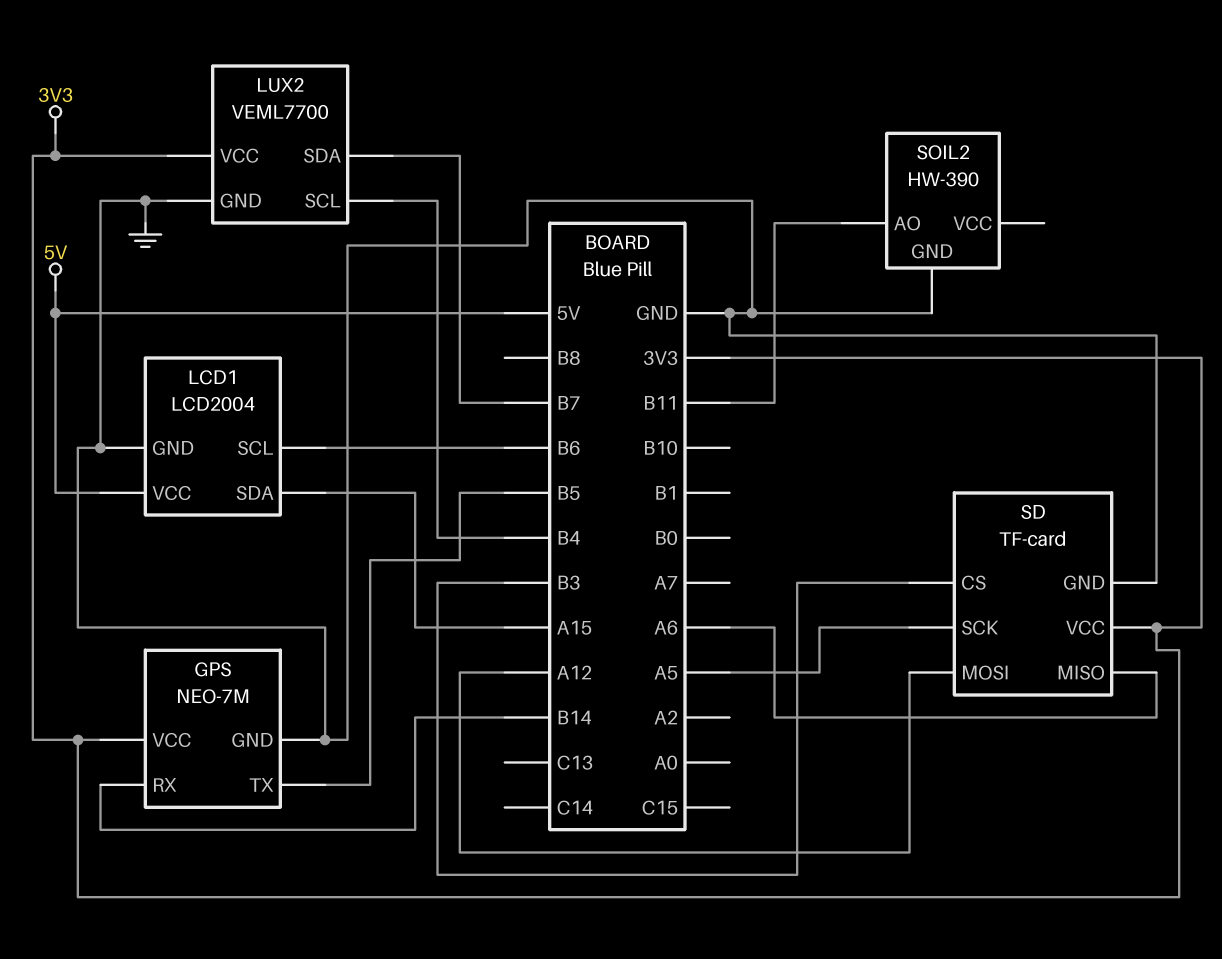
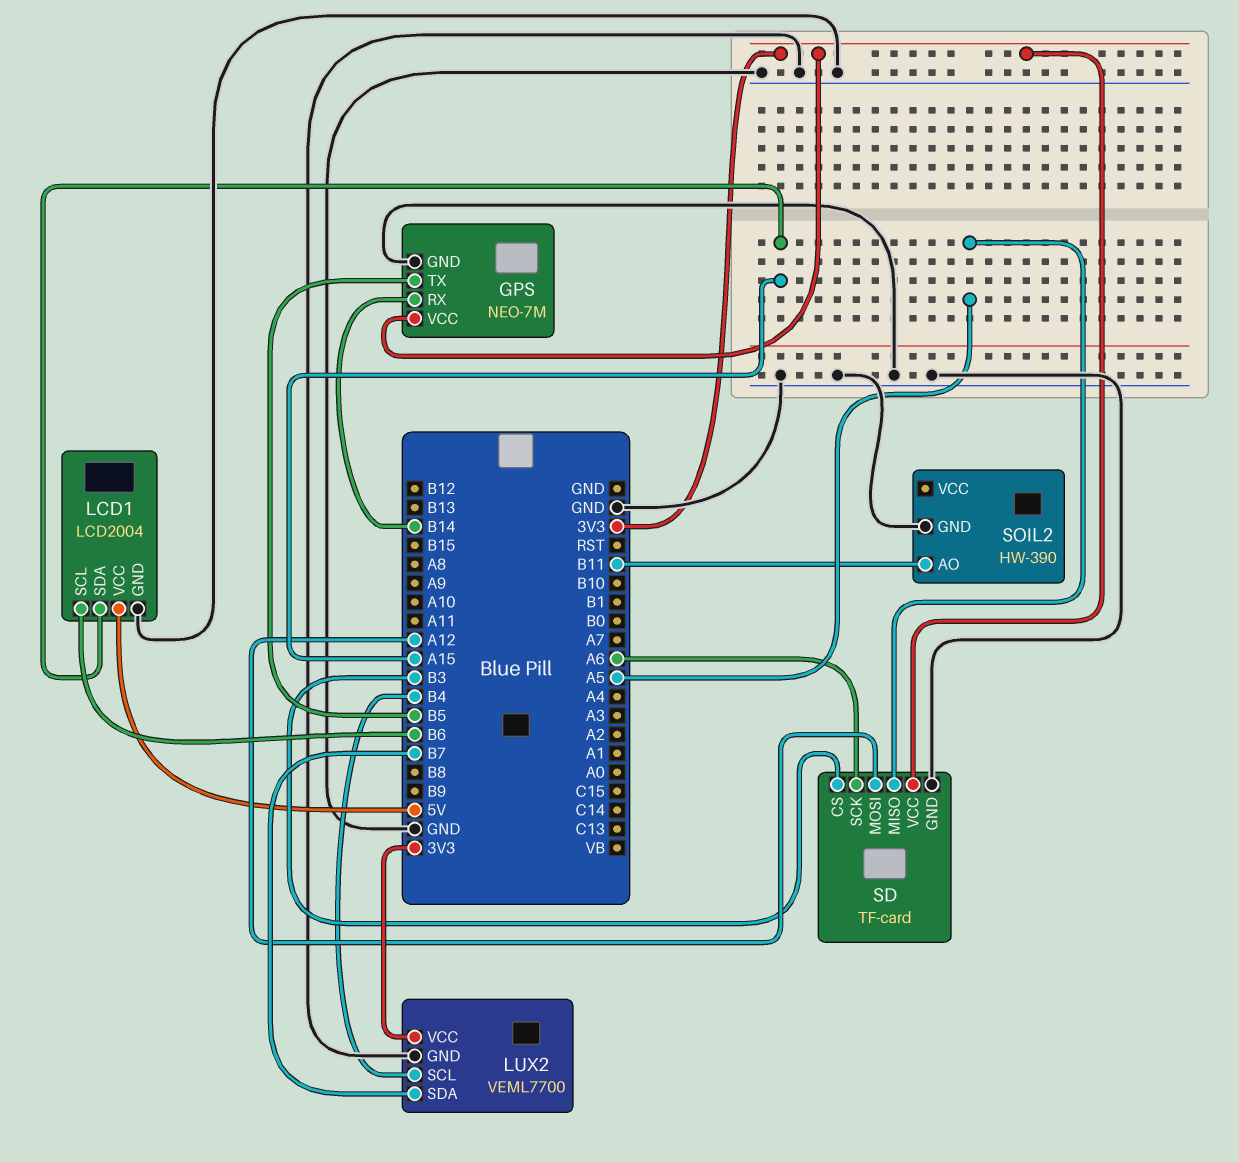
SD pin MISO: A6 -> A5
SD pin SCK: A5 -> A6

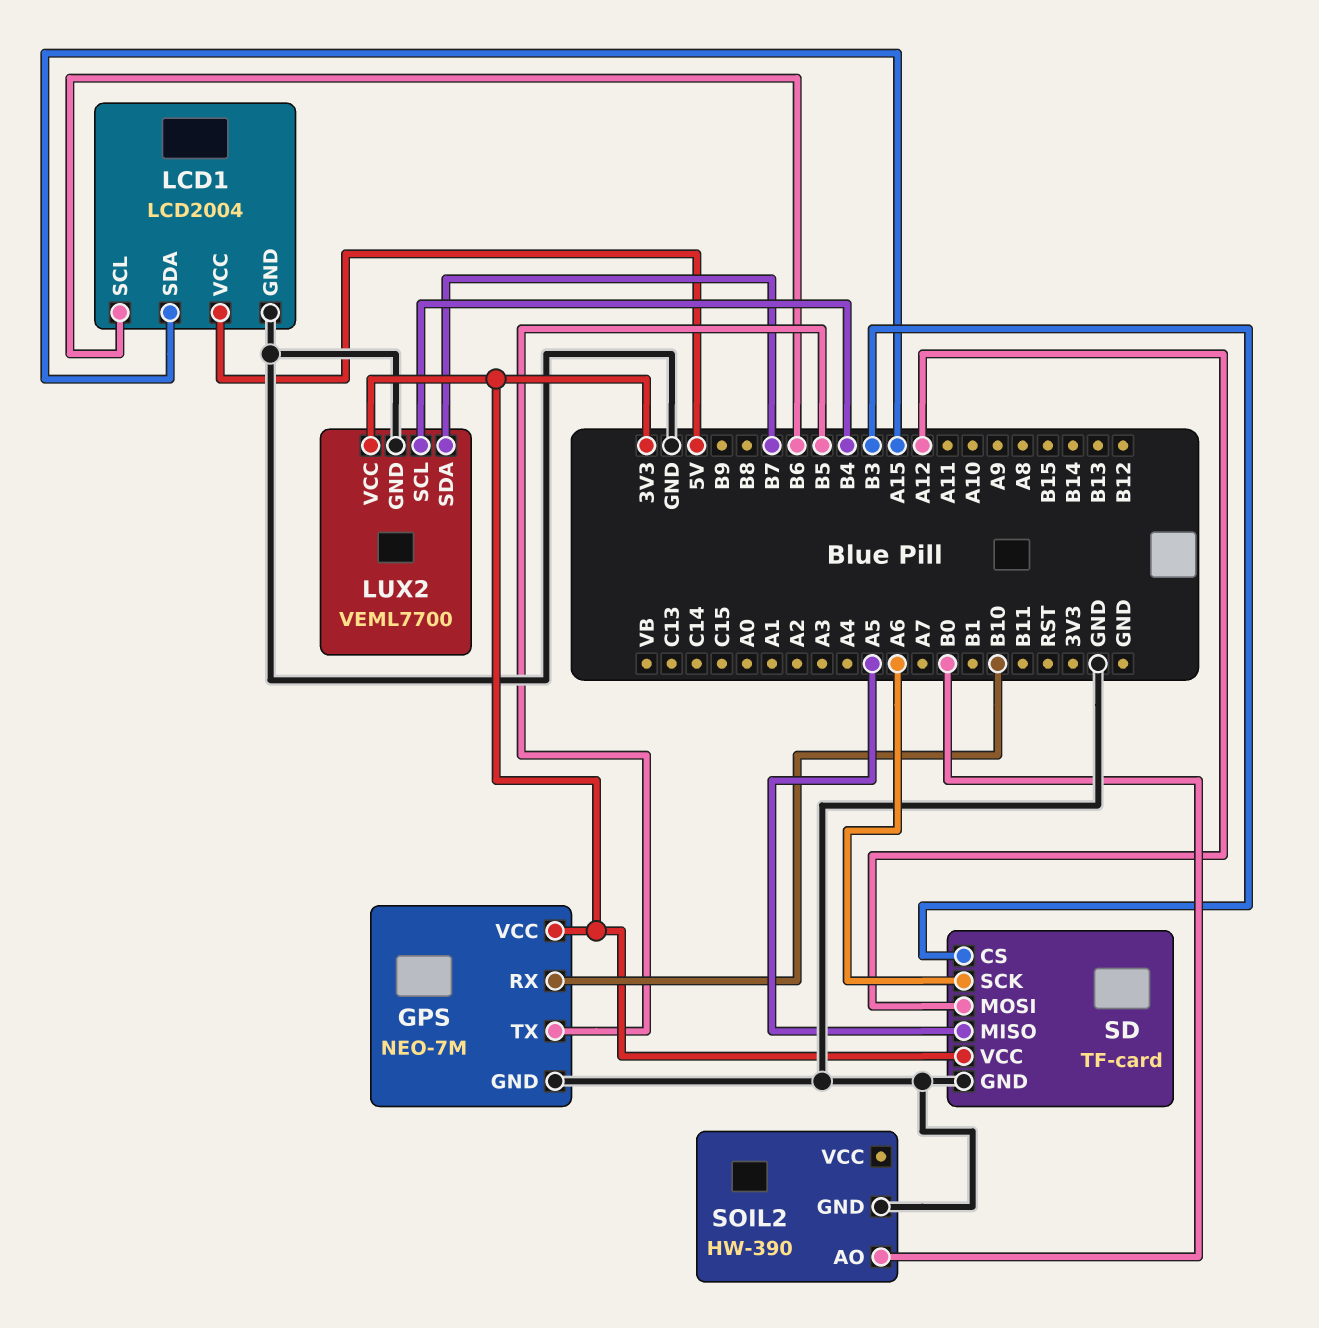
GPS pin RX: B14 -> B10
SOIL2 pin AO: B11 -> B0

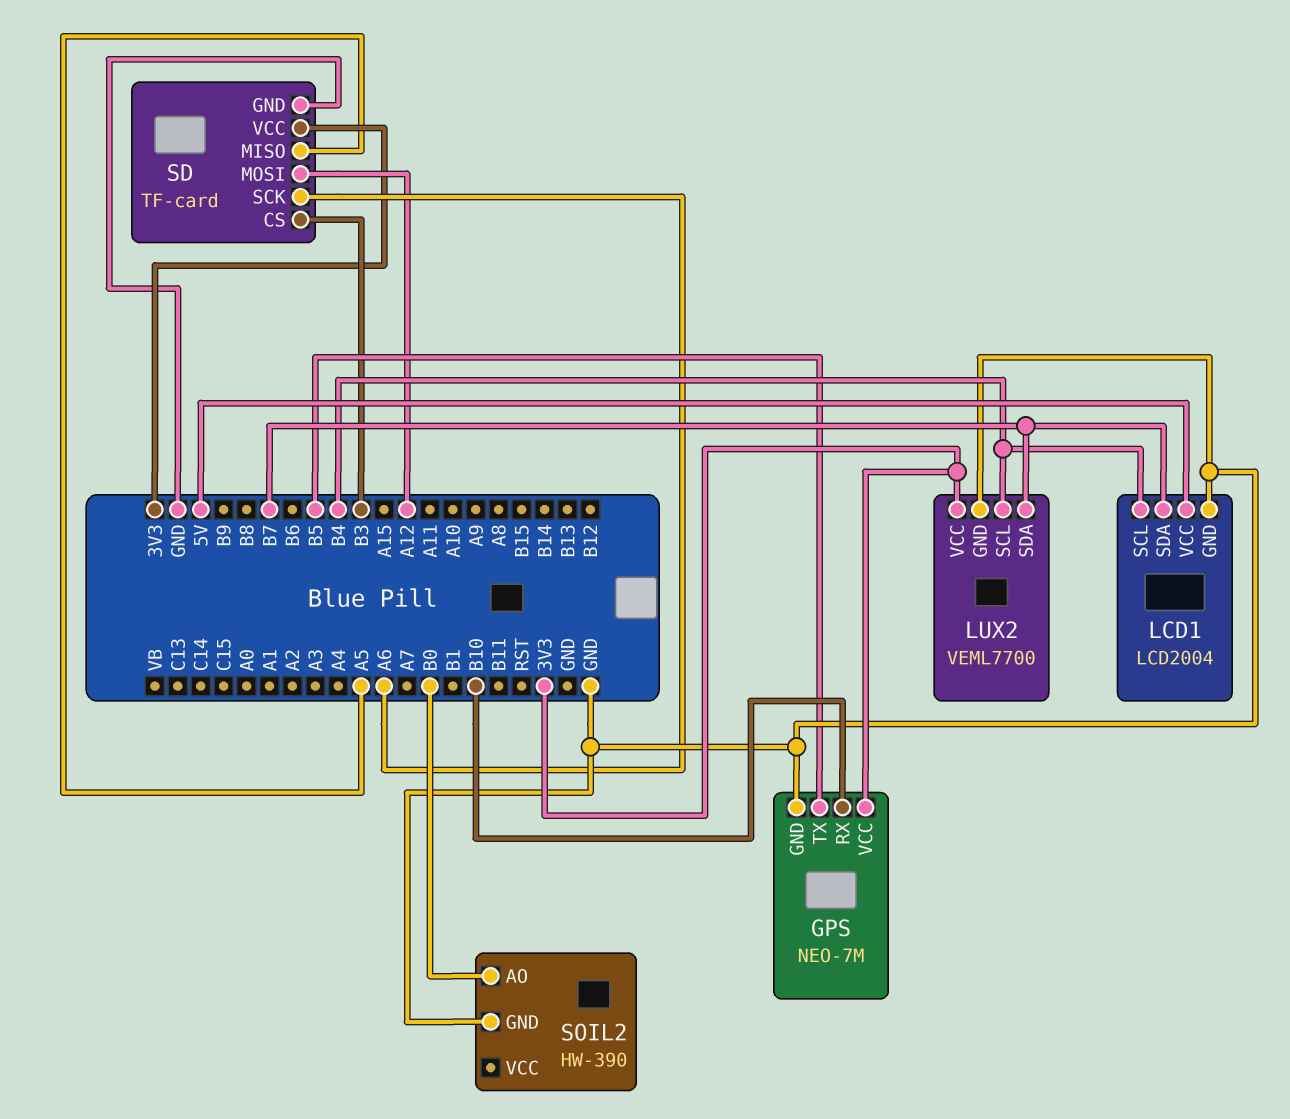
LCD1 pin SCL: B6 -> B4
LCD1 pin SDA: A15 -> B7

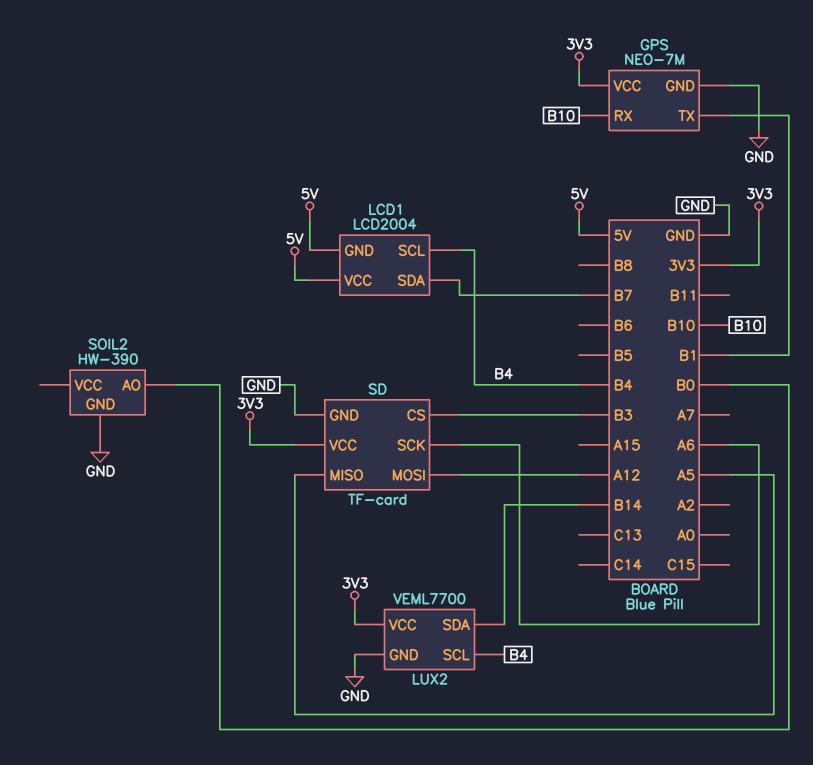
GPS pin TX: B5 -> B1
LCD1 pin GND: GND -> 5V
LUX2 pin SDA: B7 -> B14

